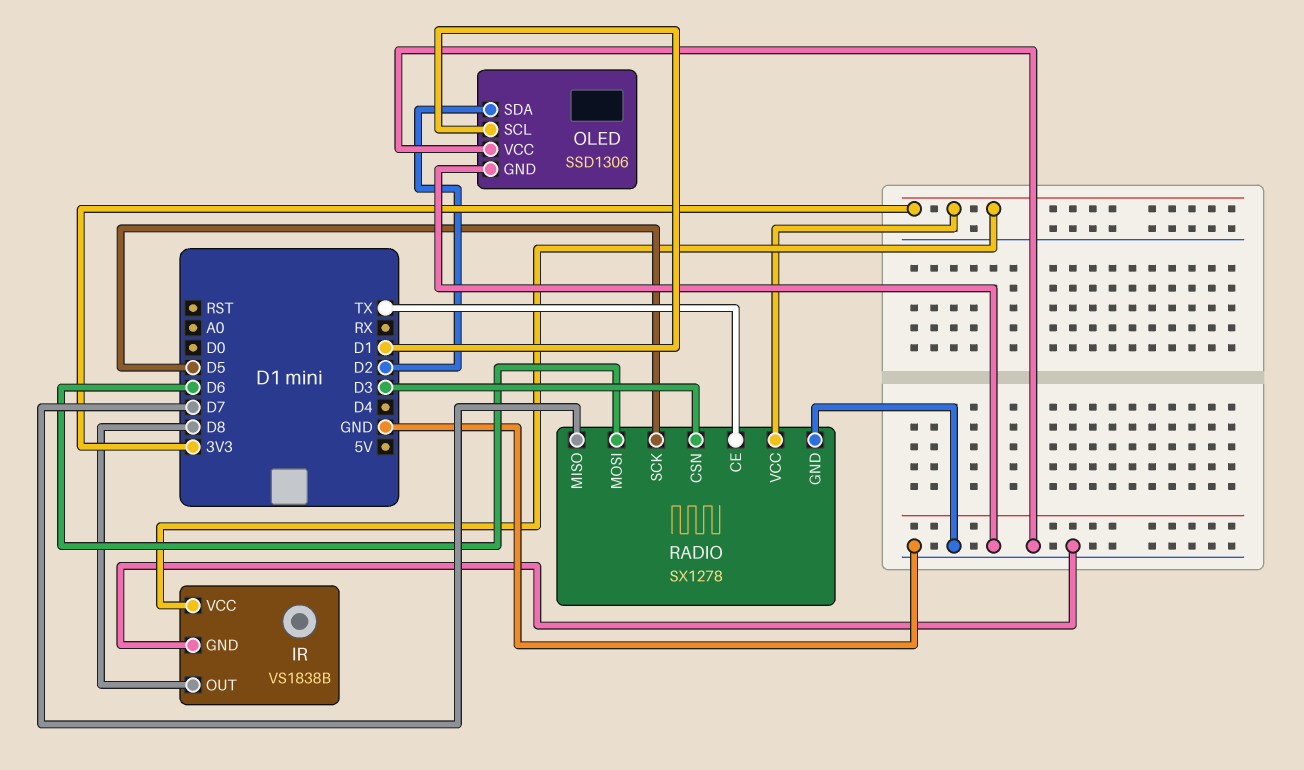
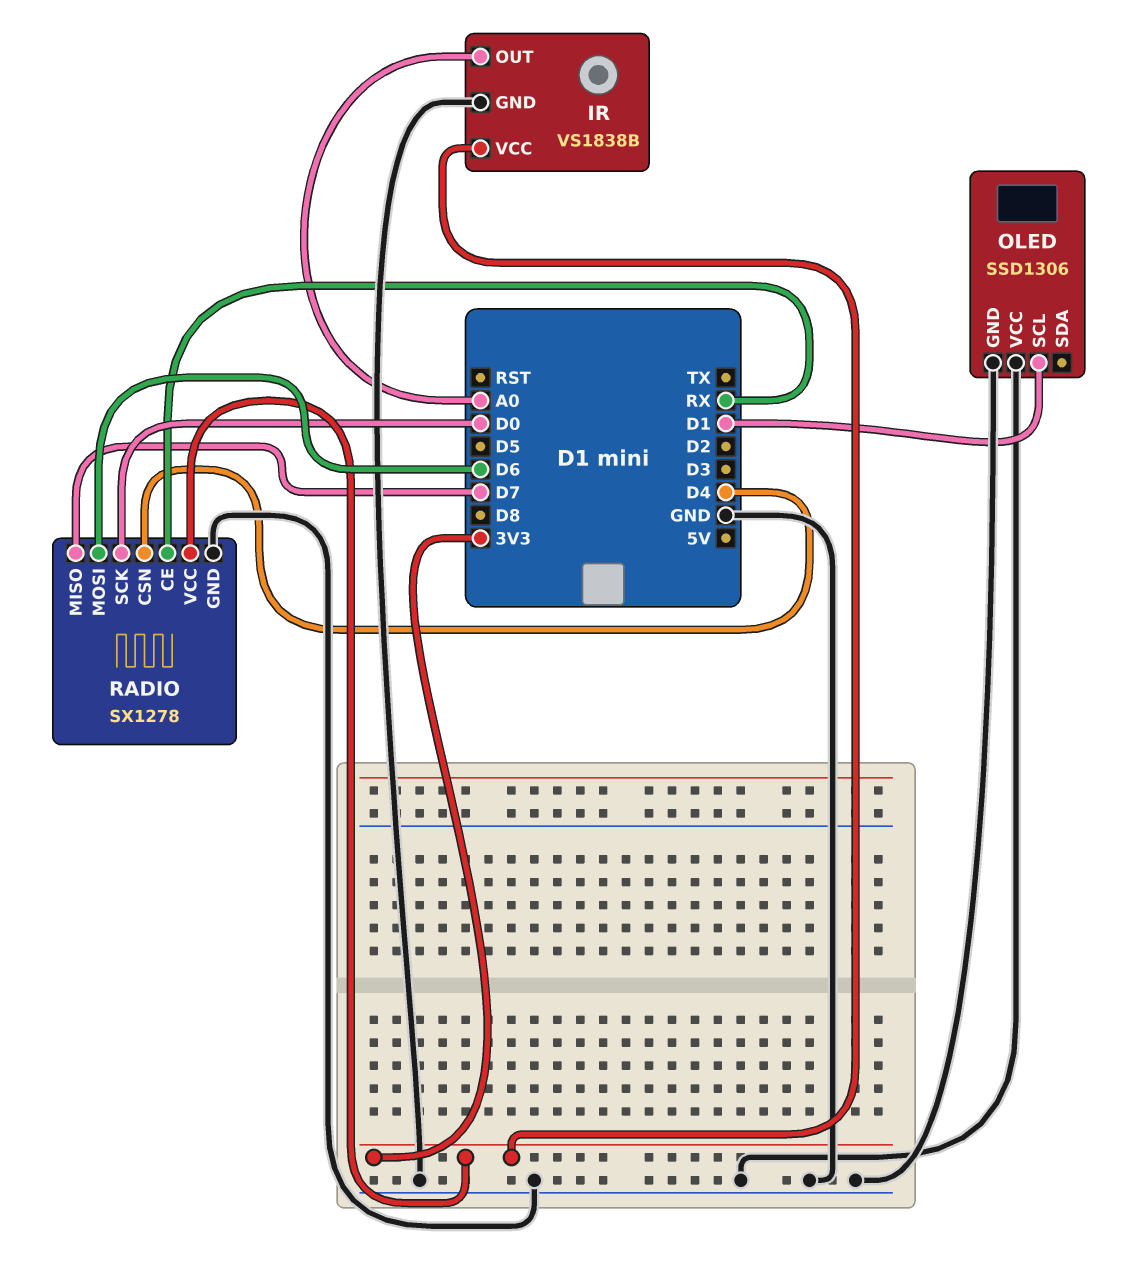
IR pin OUT: D8 -> A0
OLED pin SDA: D2 -> none
RADIO pin CE: TX -> RX
RADIO pin CSN: D3 -> D4
RADIO pin SCK: D5 -> D0

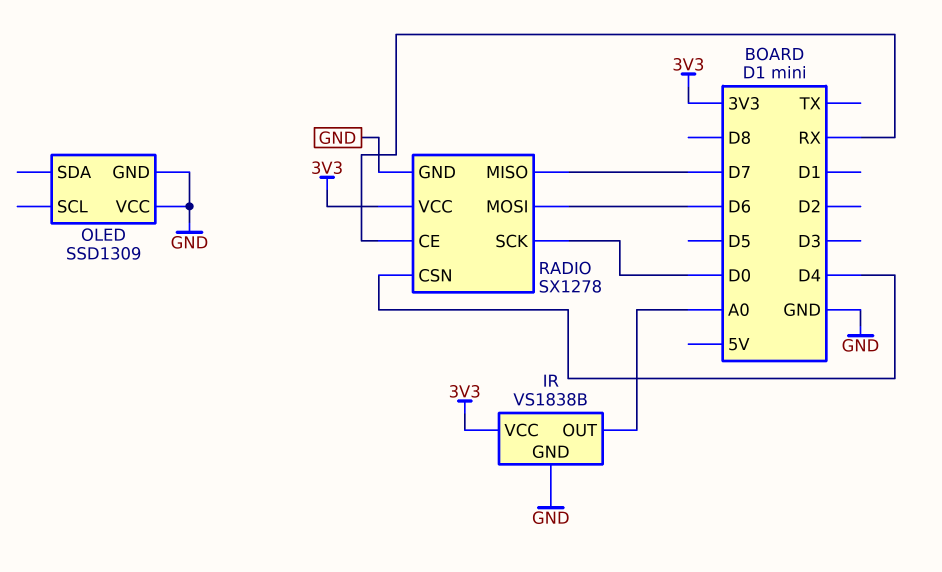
OLED: SSD1306 -> SSD1309
OLED pin SCL: D1 -> none

